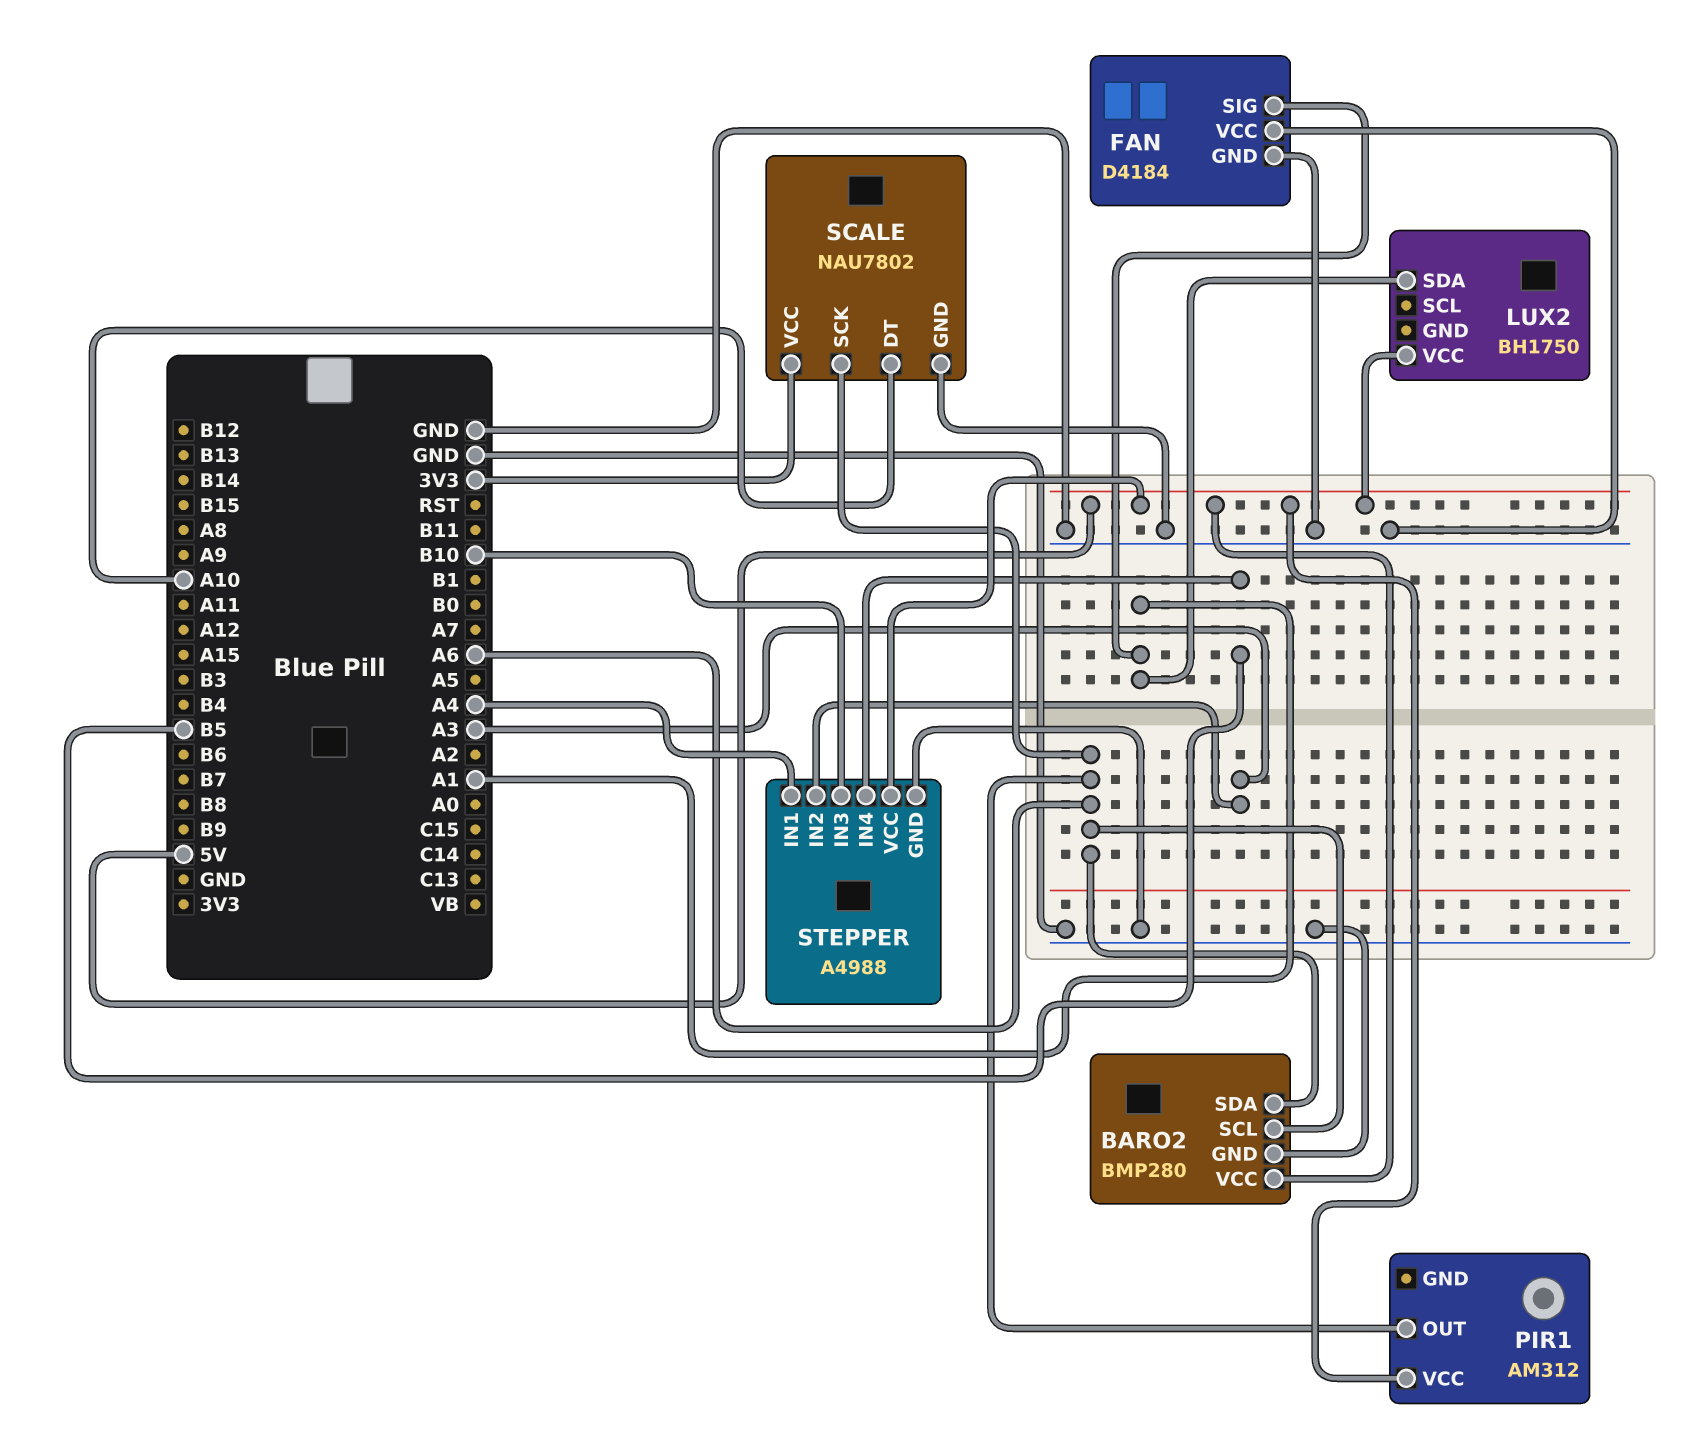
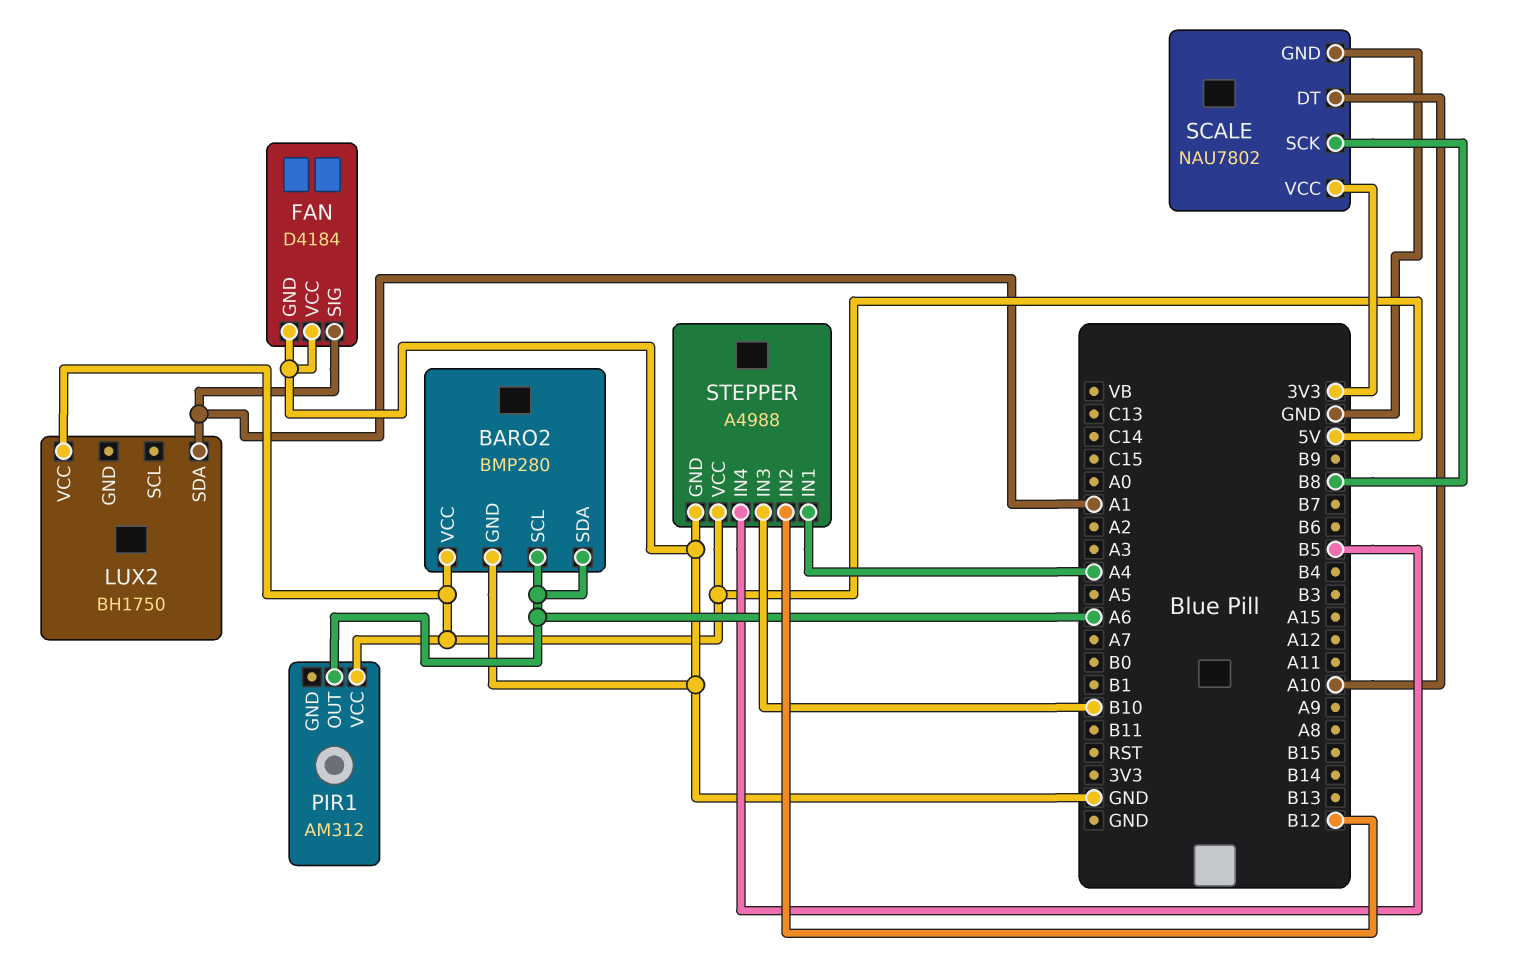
SCALE pin SCK: A6 -> B8
STEPPER pin IN2: A3 -> B12

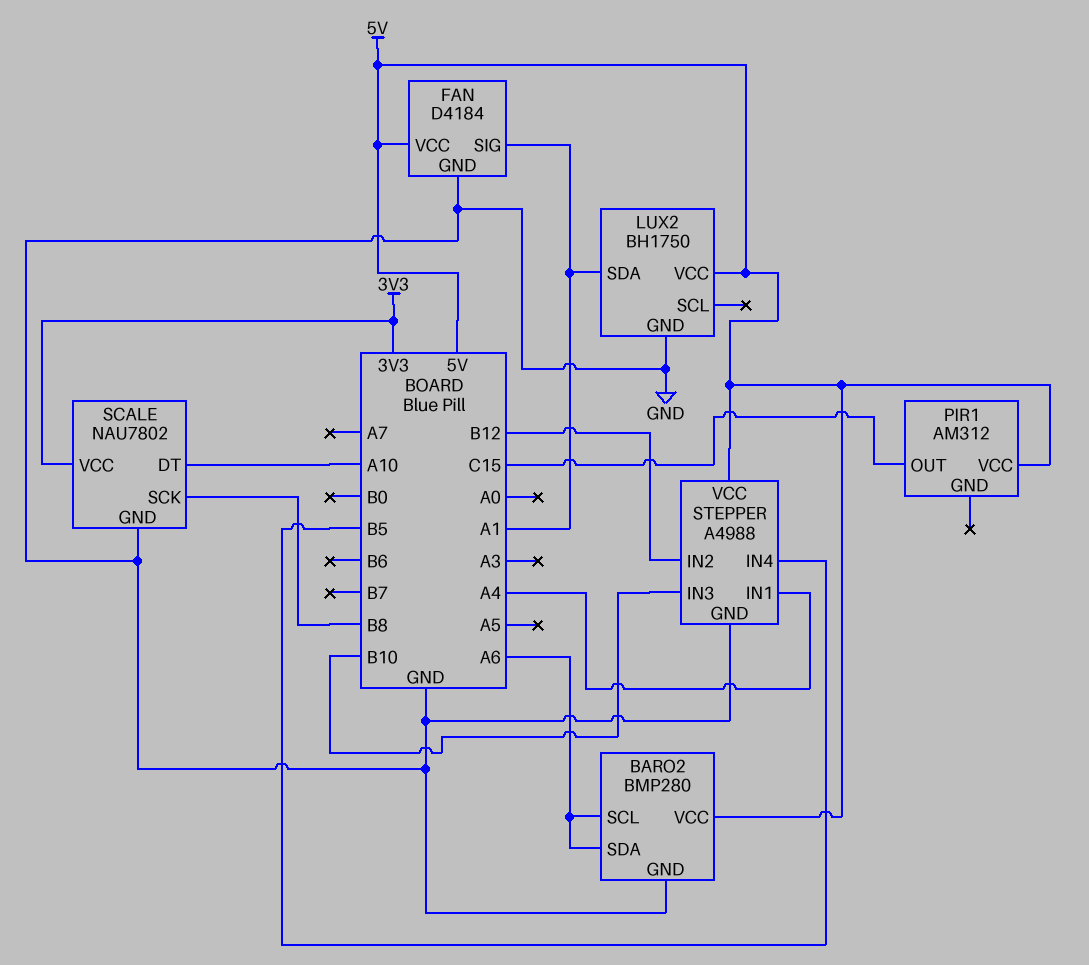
FAN pin VCC: GND -> 5V
LUX2 pin GND: none -> GND
PIR1 pin OUT: A6 -> C15

